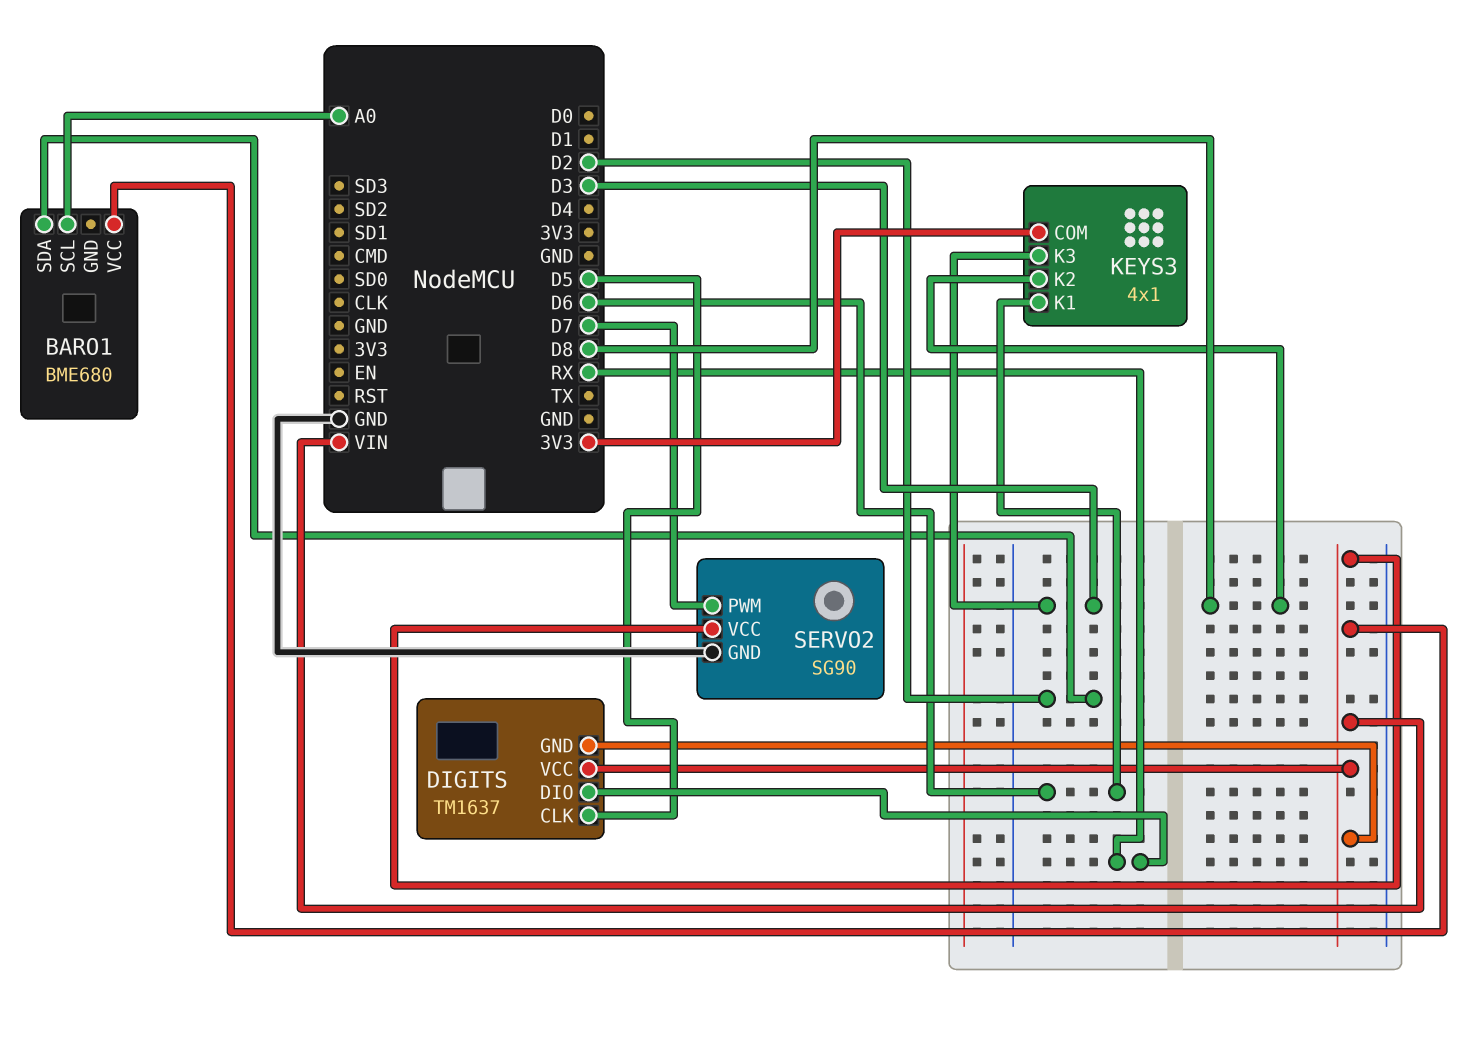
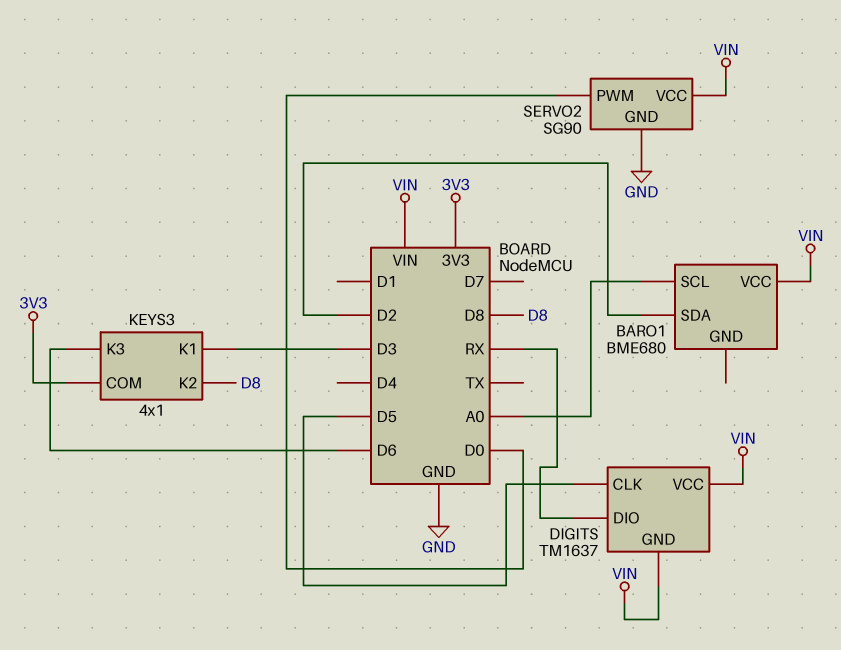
KEYS3 pin K1: D6 -> D3
KEYS3 pin K3: D3 -> D6
SERVO2 pin PWM: D7 -> D0

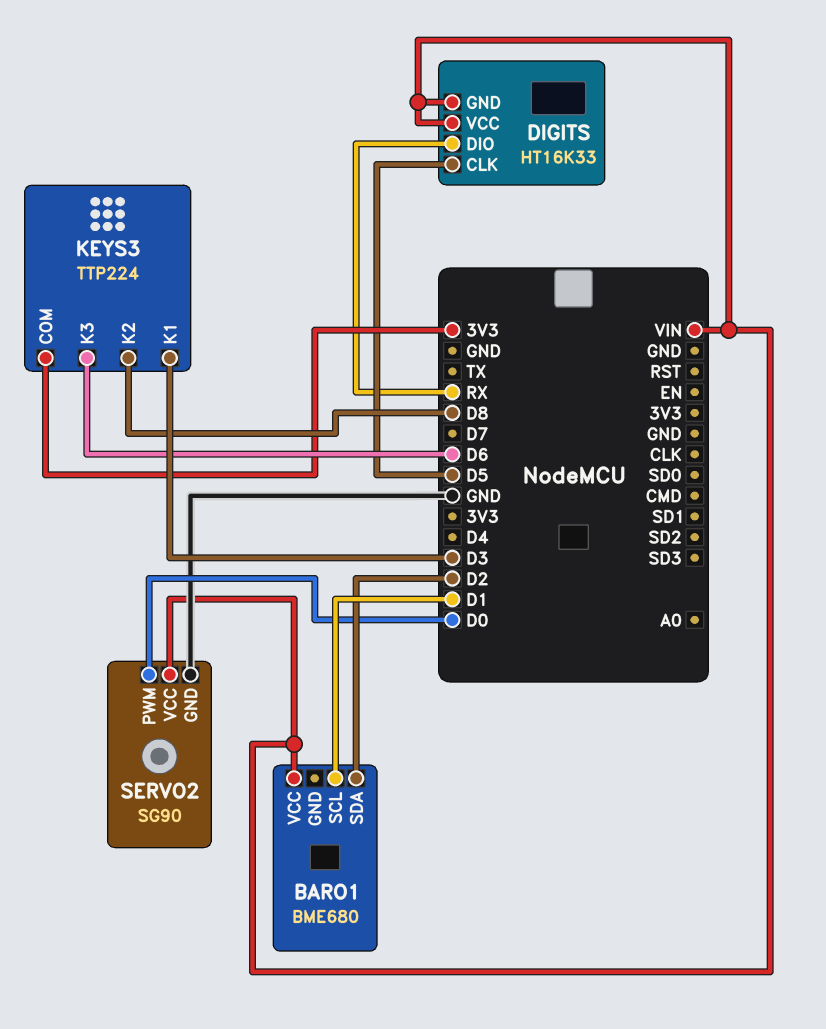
BARO1 pin SCL: A0 -> D1
DIGITS: TM1637 -> HT16K33
KEYS3: 4x1 -> TTP224

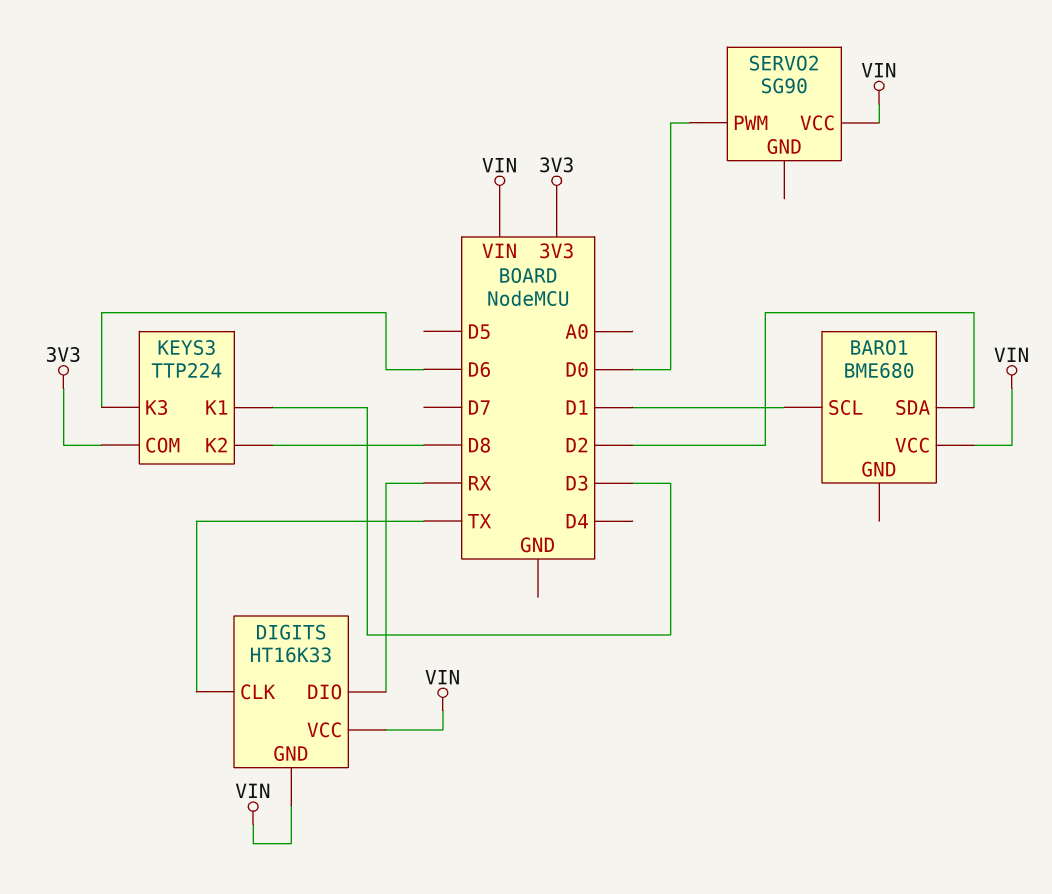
DIGITS pin CLK: D5 -> TX
SERVO2 pin GND: GND -> none

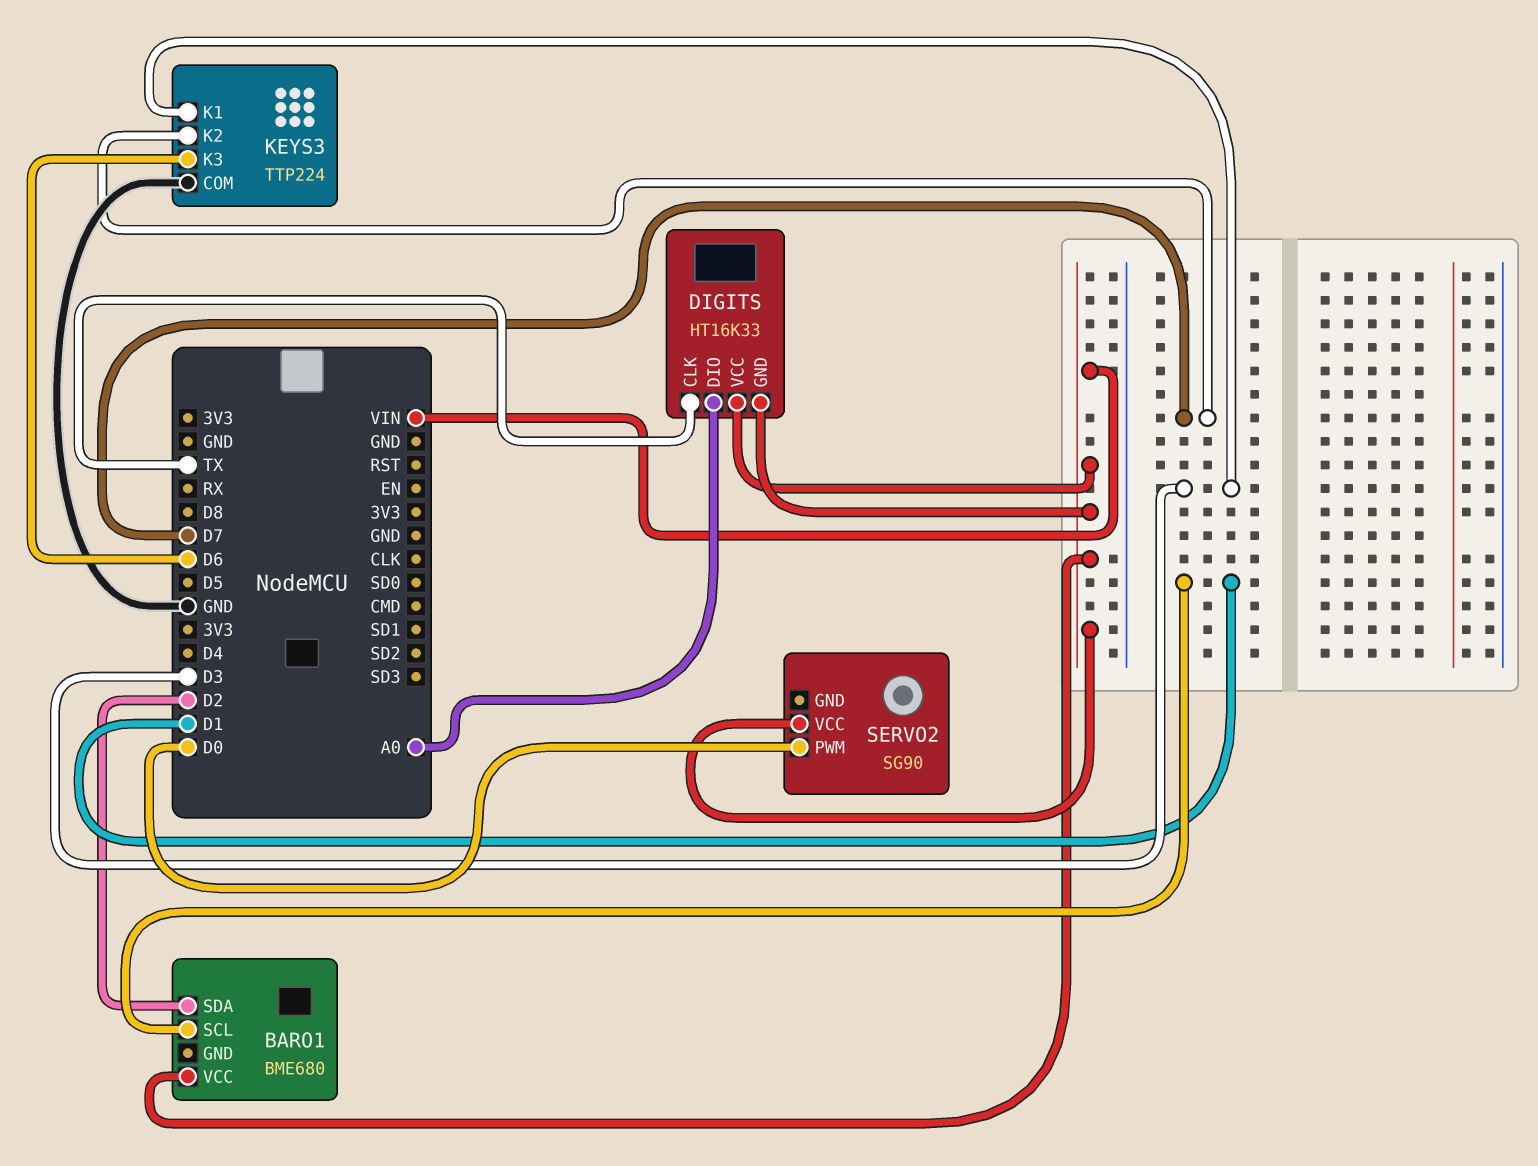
DIGITS pin DIO: RX -> A0
KEYS3 pin COM: 3V3 -> GND
KEYS3 pin K2: D8 -> D7

